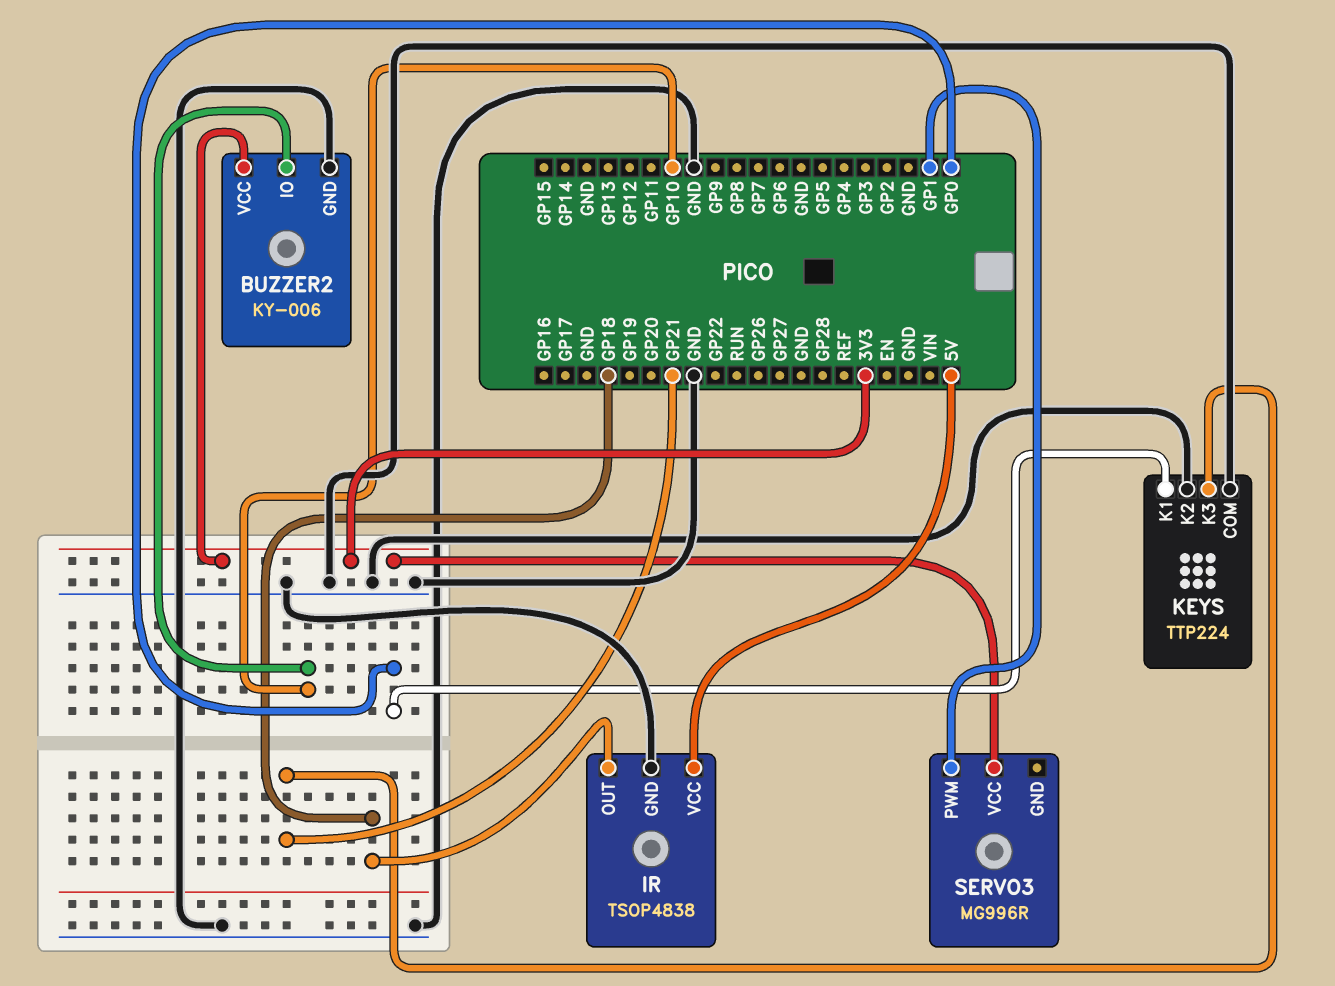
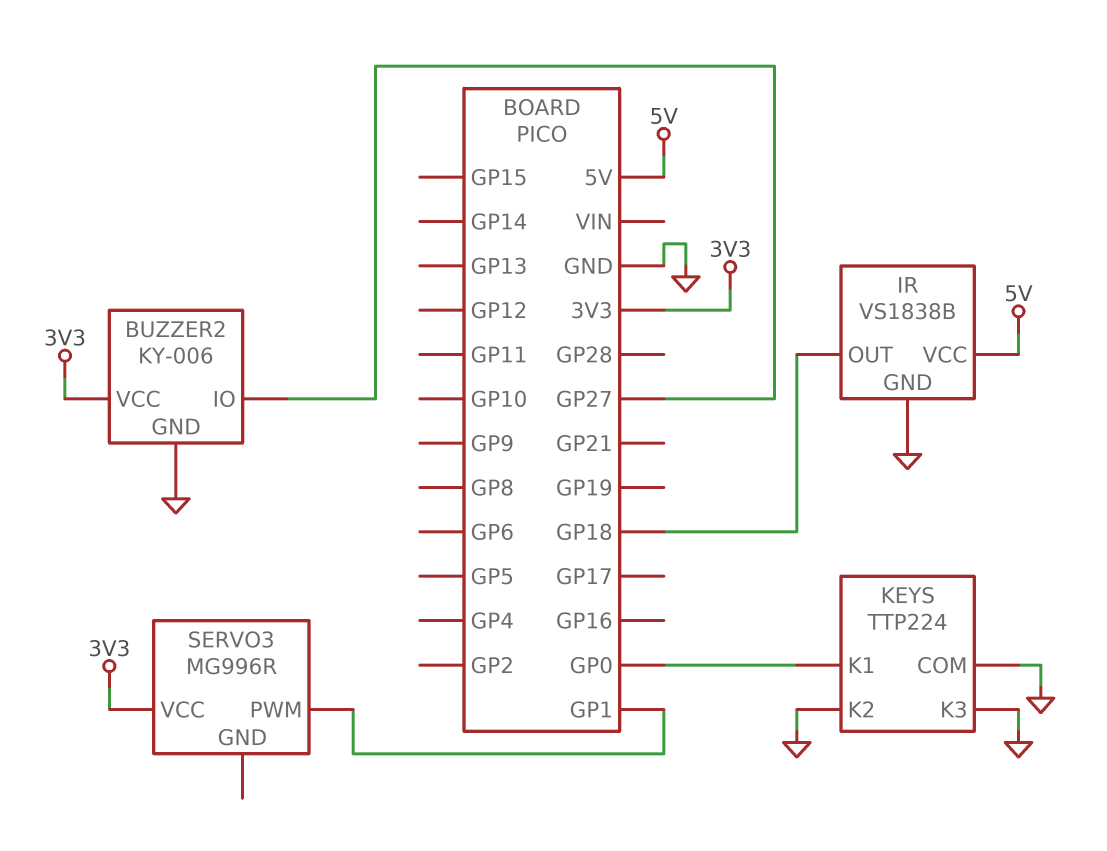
BUZZER2 pin IO: GP10 -> GP27
IR: TSOP4838 -> VS1838B
KEYS pin K3: GP21 -> GND

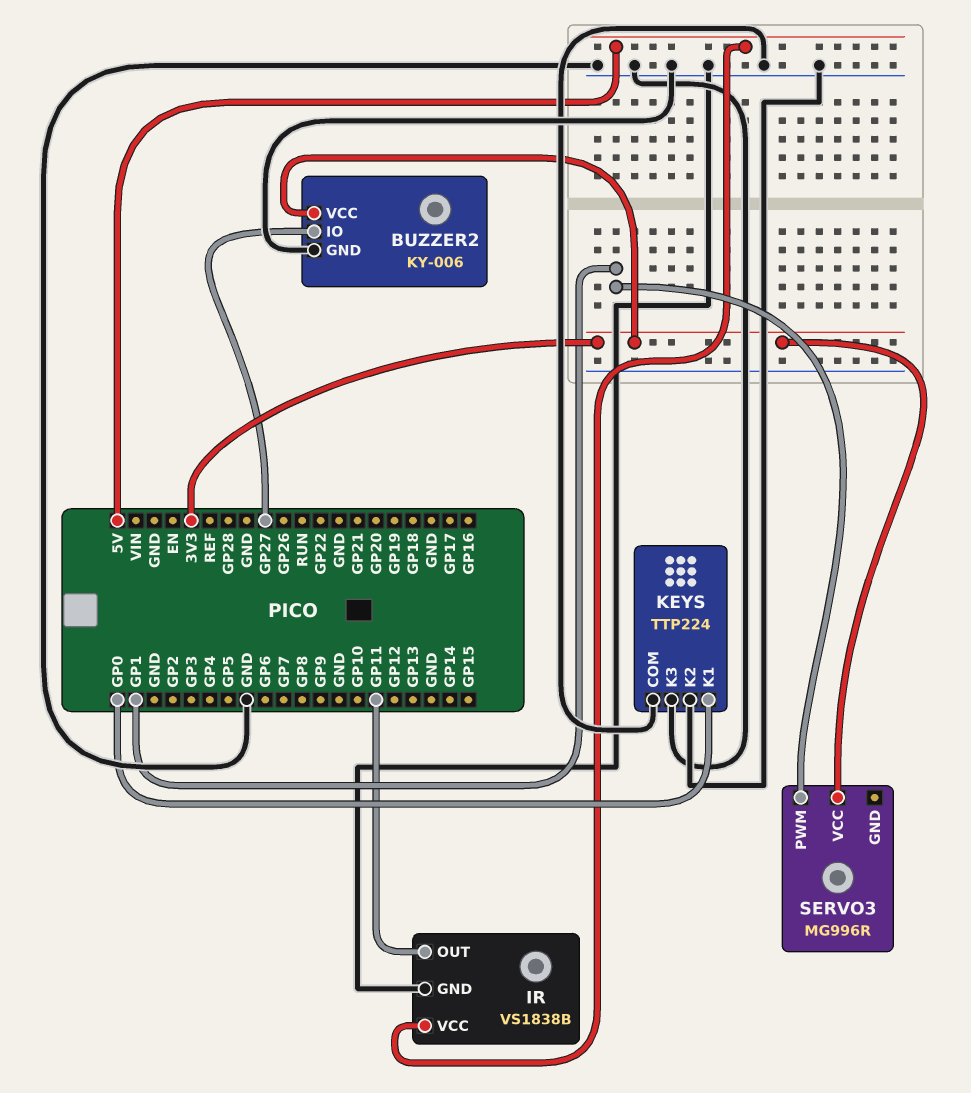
IR pin OUT: GP18 -> GP11

